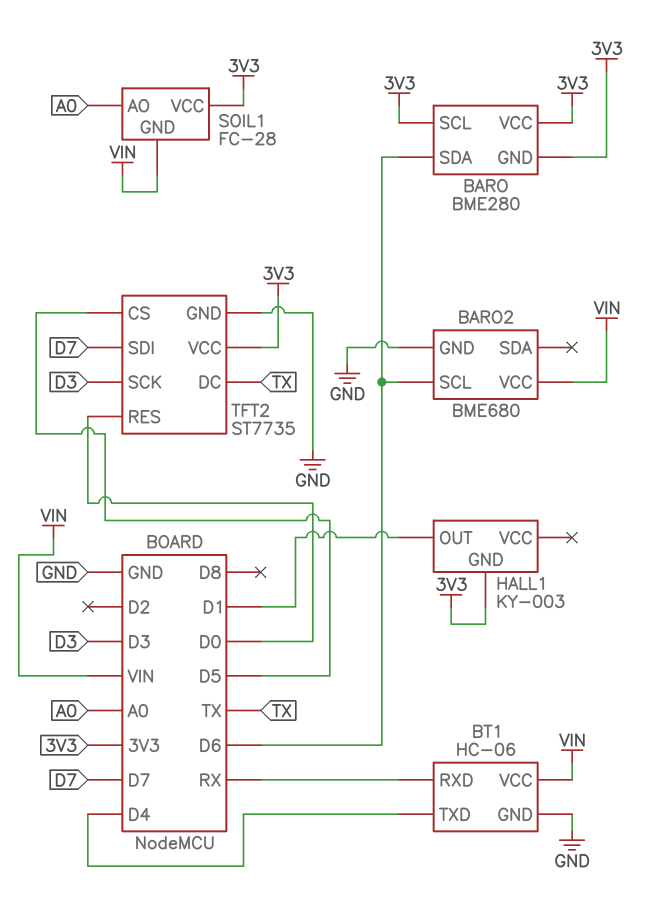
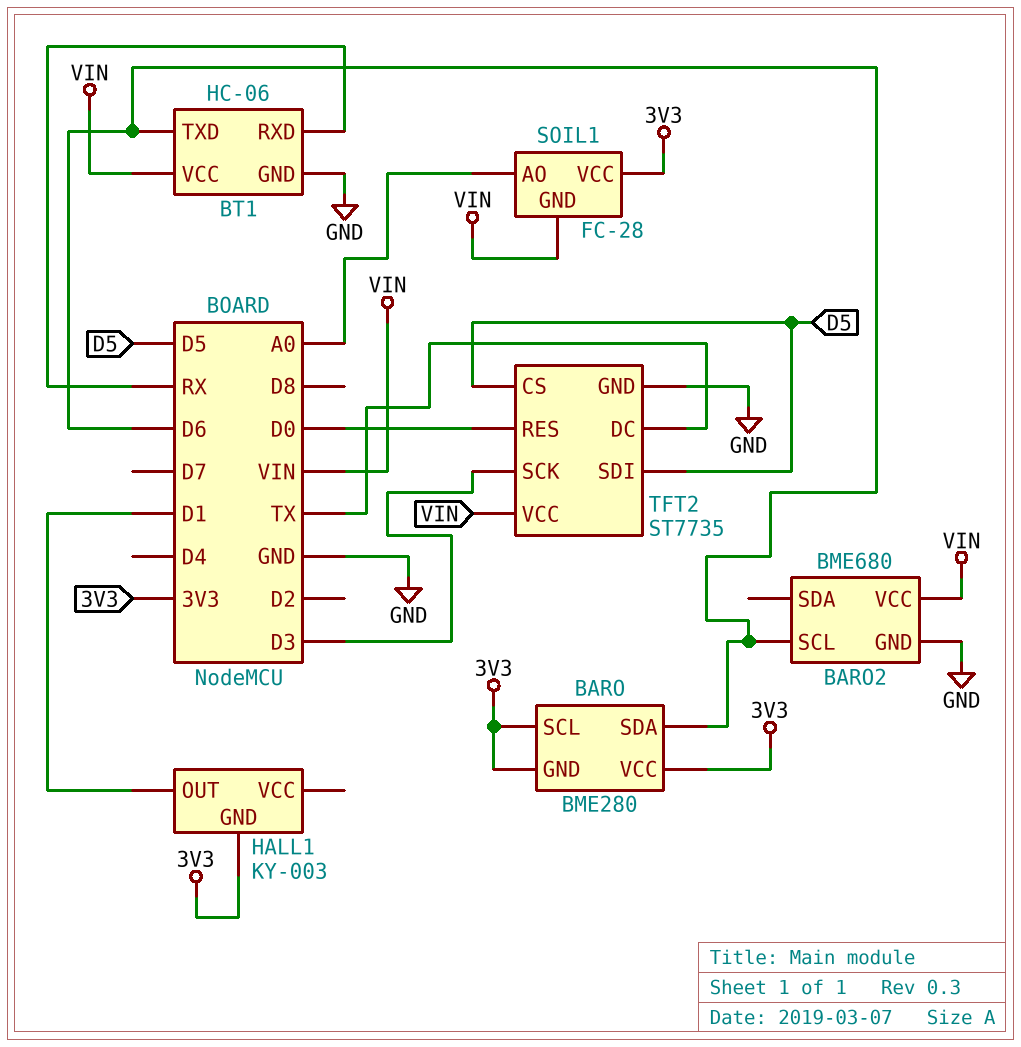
BT1 pin TXD: D4 -> D6
TFT2 pin SDI: D7 -> D5
TFT2 pin VCC: 3V3 -> VIN

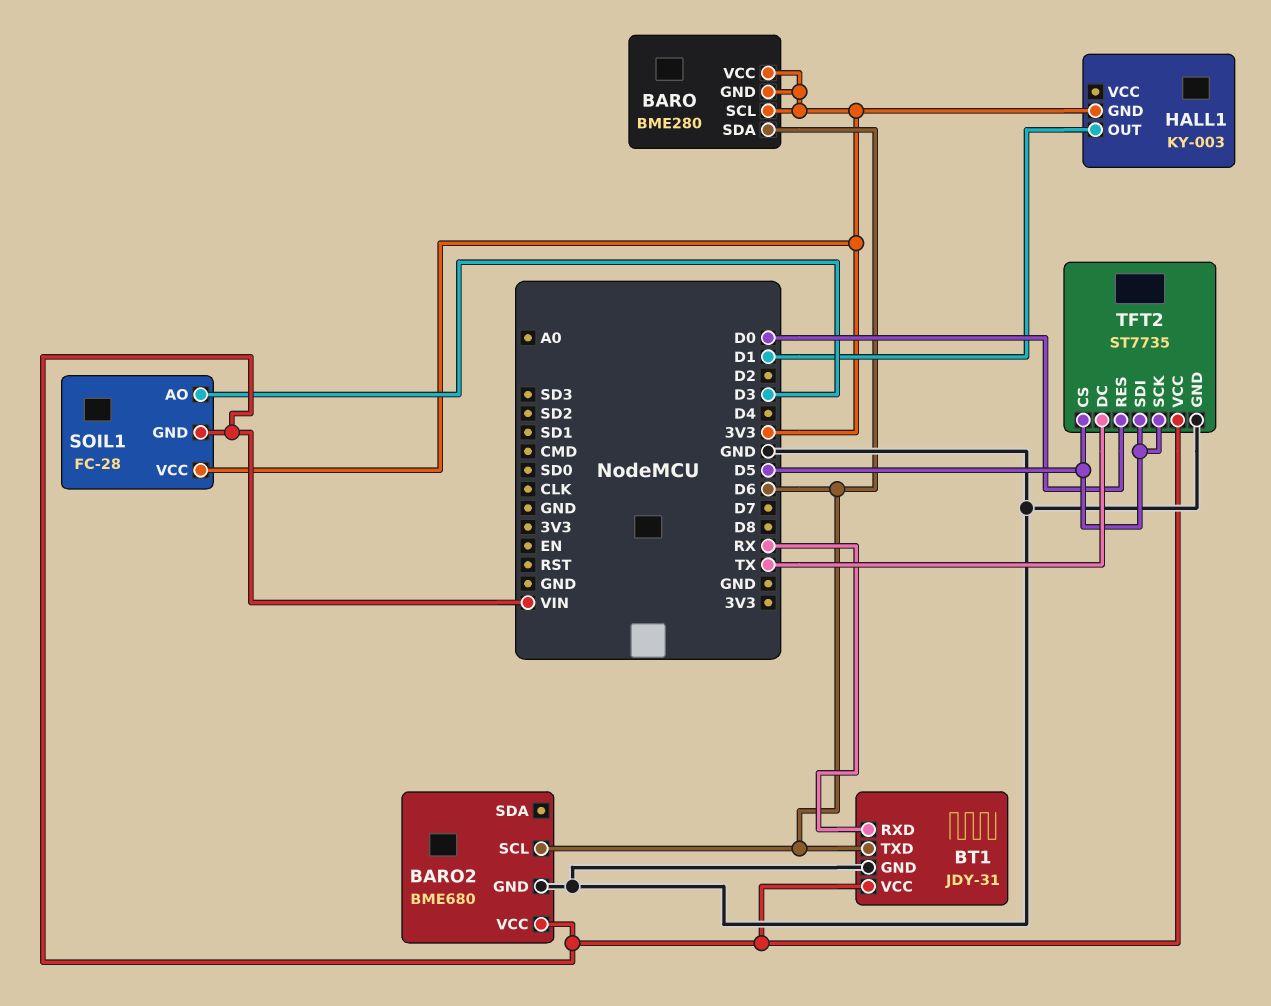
BT1: HC-06 -> JDY-31
SOIL1 pin AO: A0 -> D3
TFT2 pin SCK: D3 -> D5

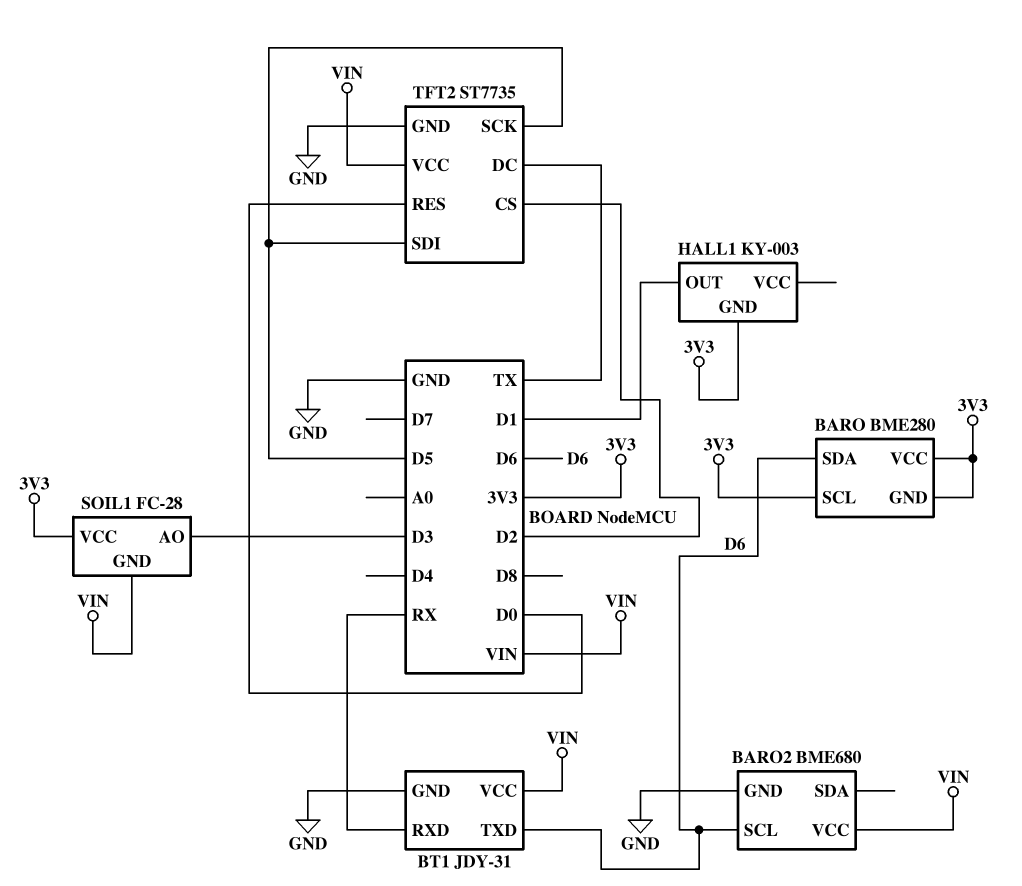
TFT2 pin CS: D5 -> D2

